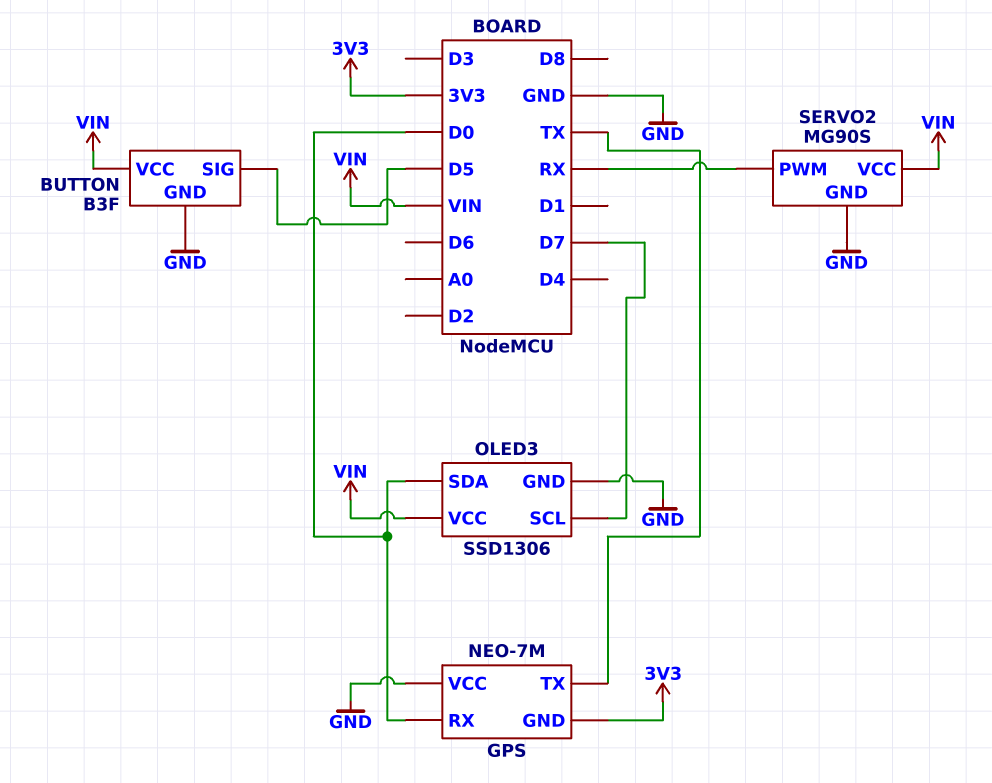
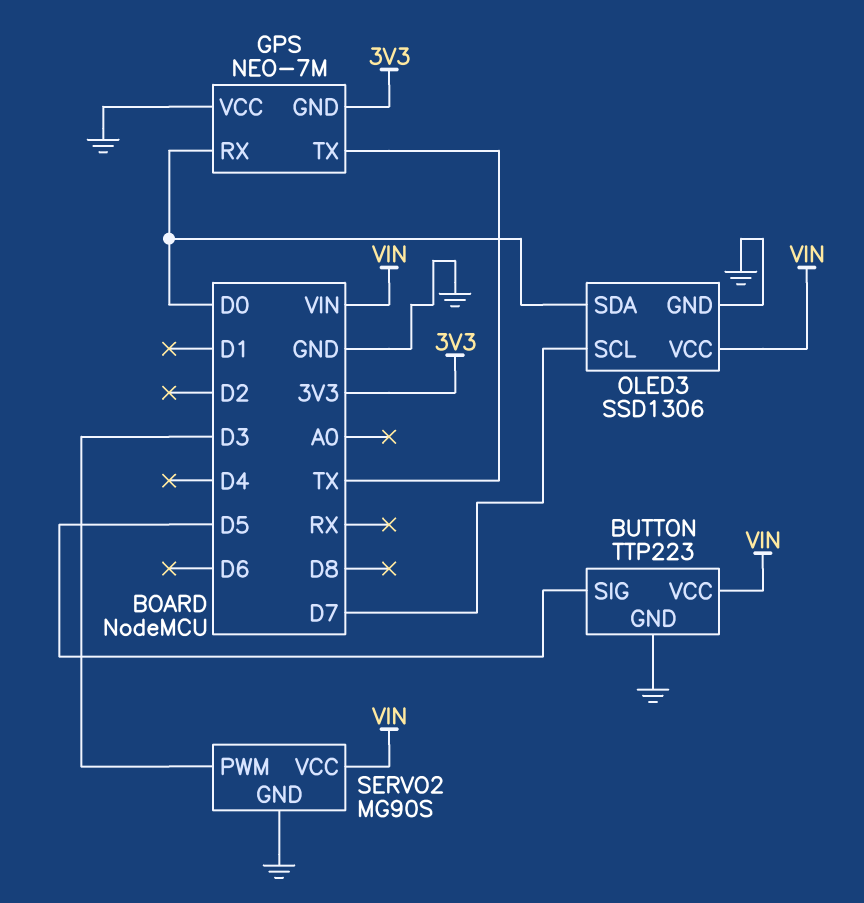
BUTTON: B3F -> TTP223
SERVO2 pin PWM: RX -> D3

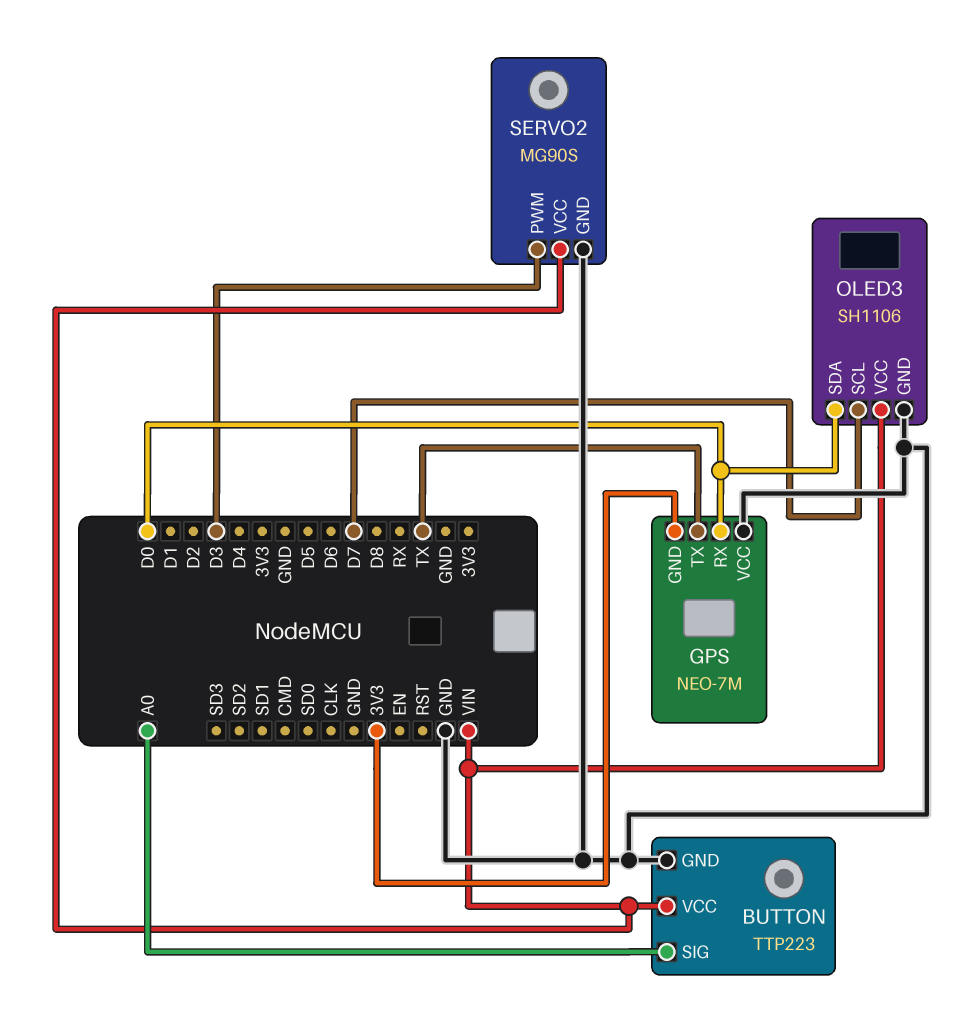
BUTTON pin SIG: D5 -> A0
OLED3: SSD1306 -> SH1106

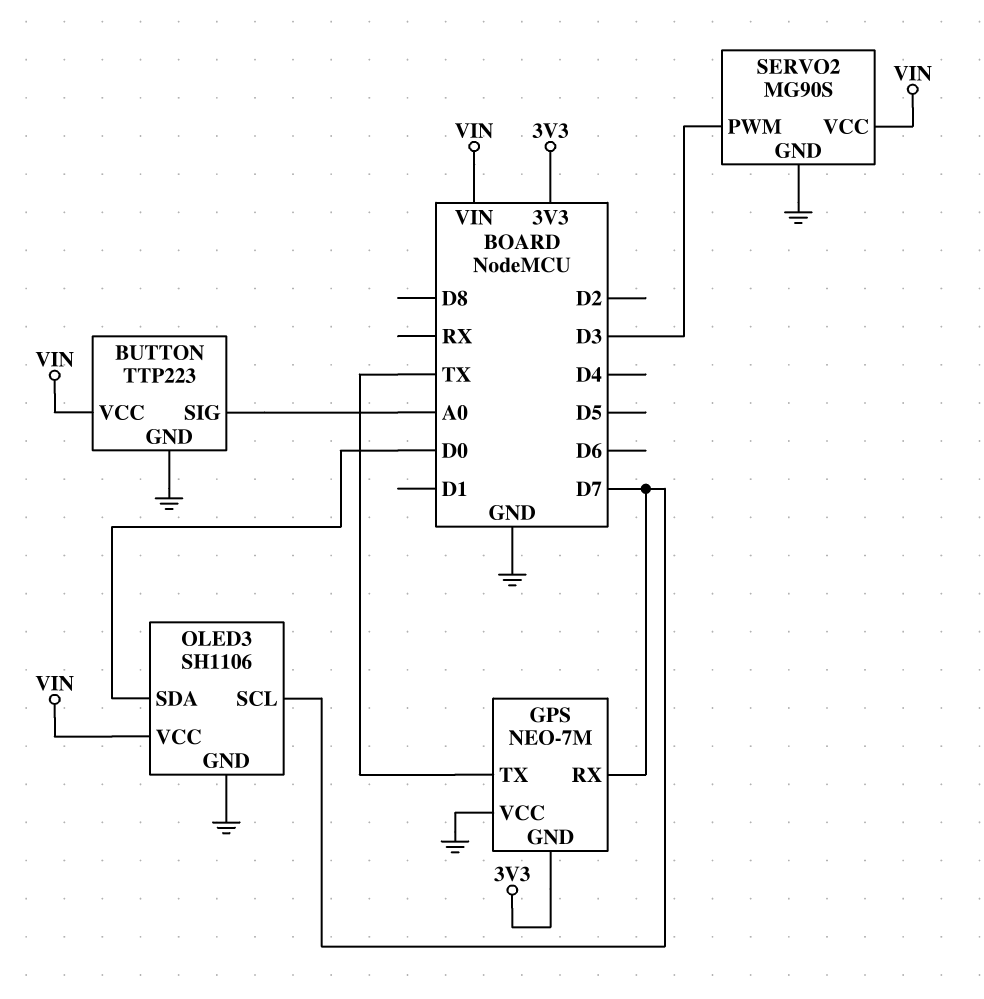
GPS pin RX: D0 -> D7

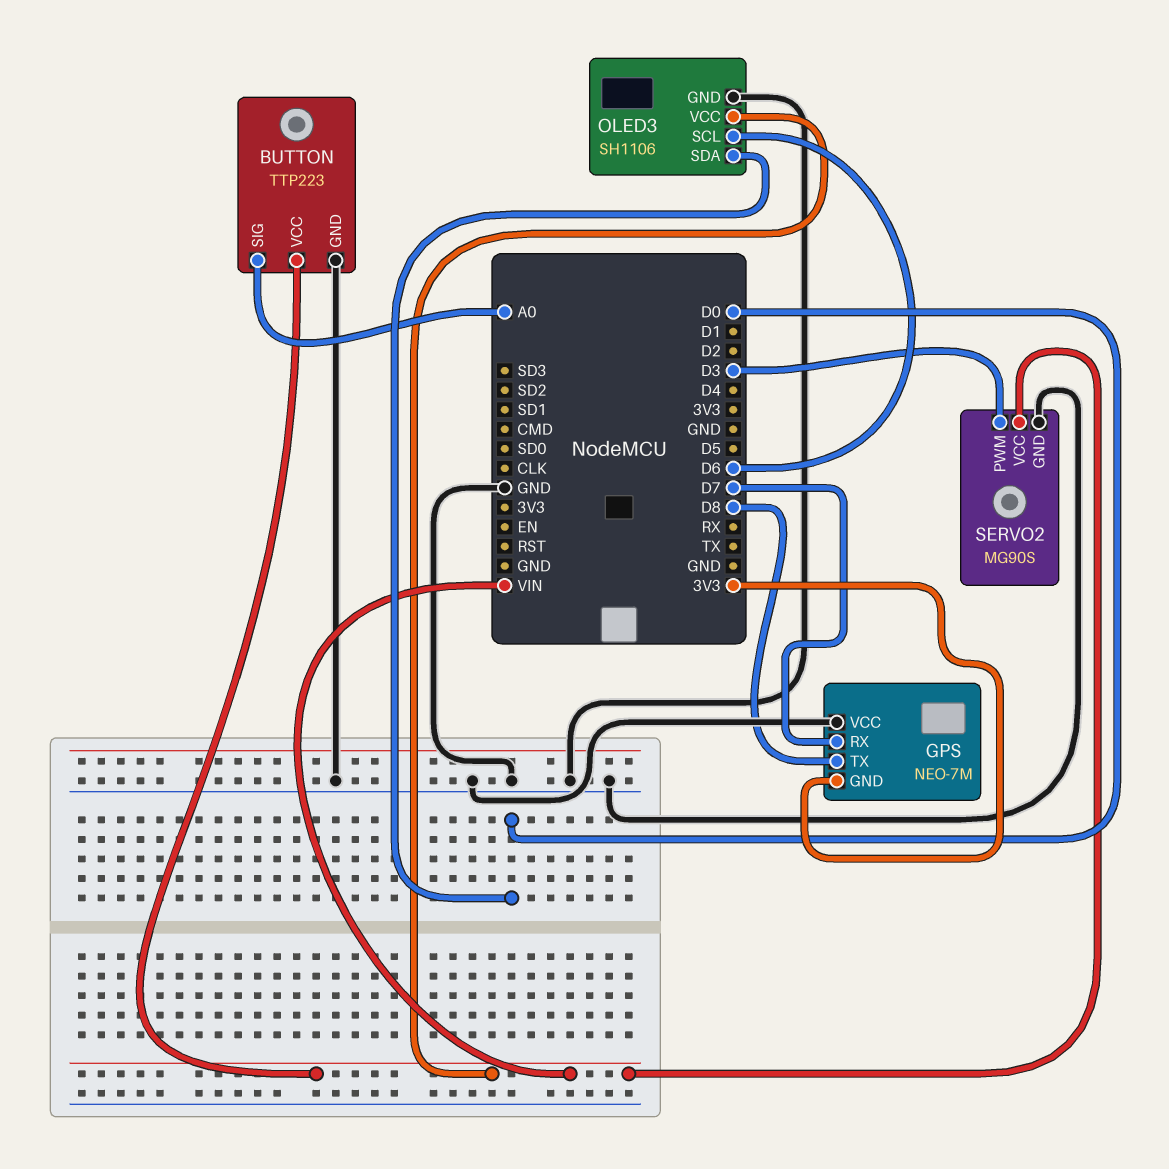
GPS pin TX: TX -> D8
OLED3 pin SCL: D7 -> D6

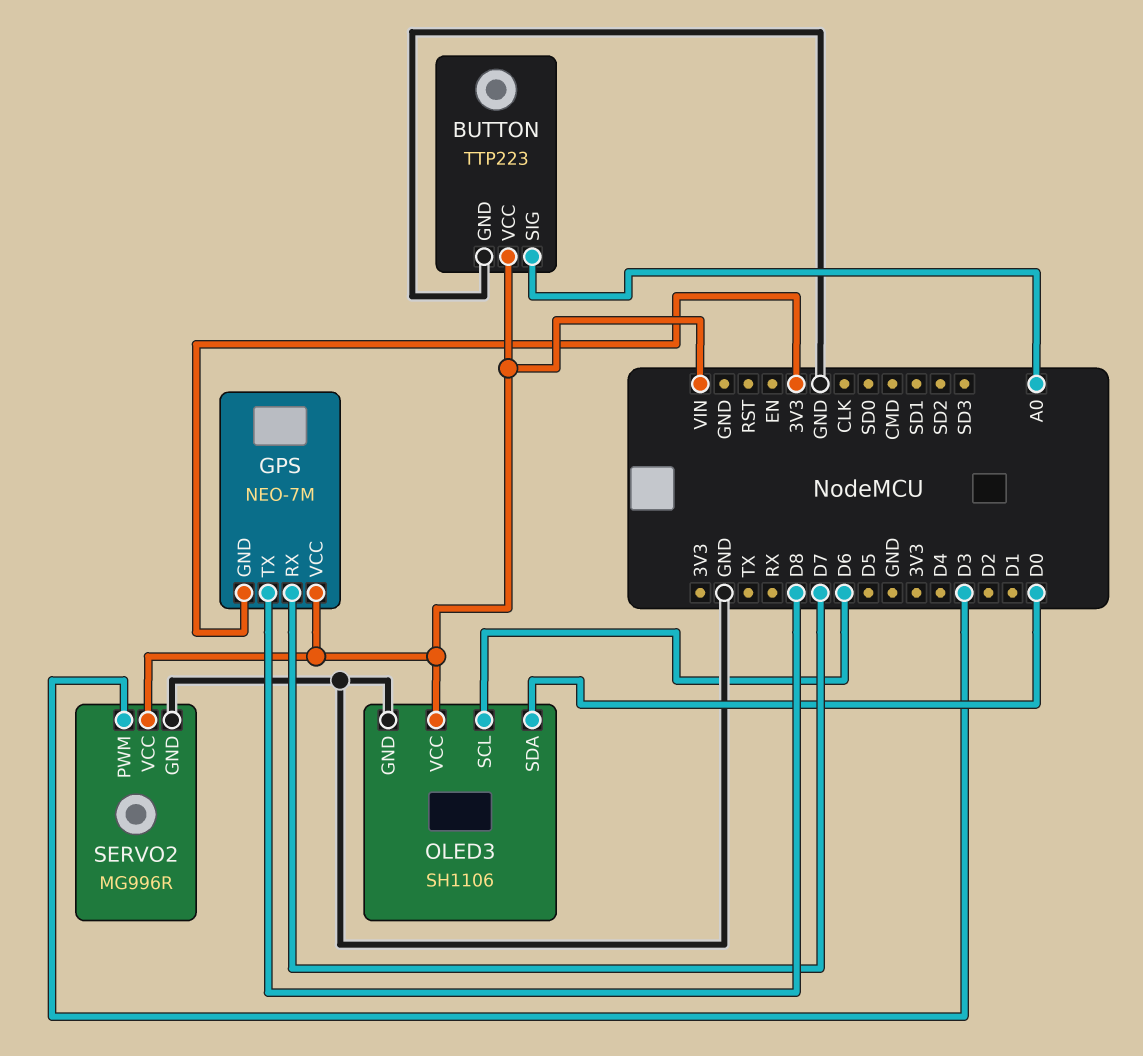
GPS pin VCC: GND -> VIN
SERVO2: MG90S -> MG996R

